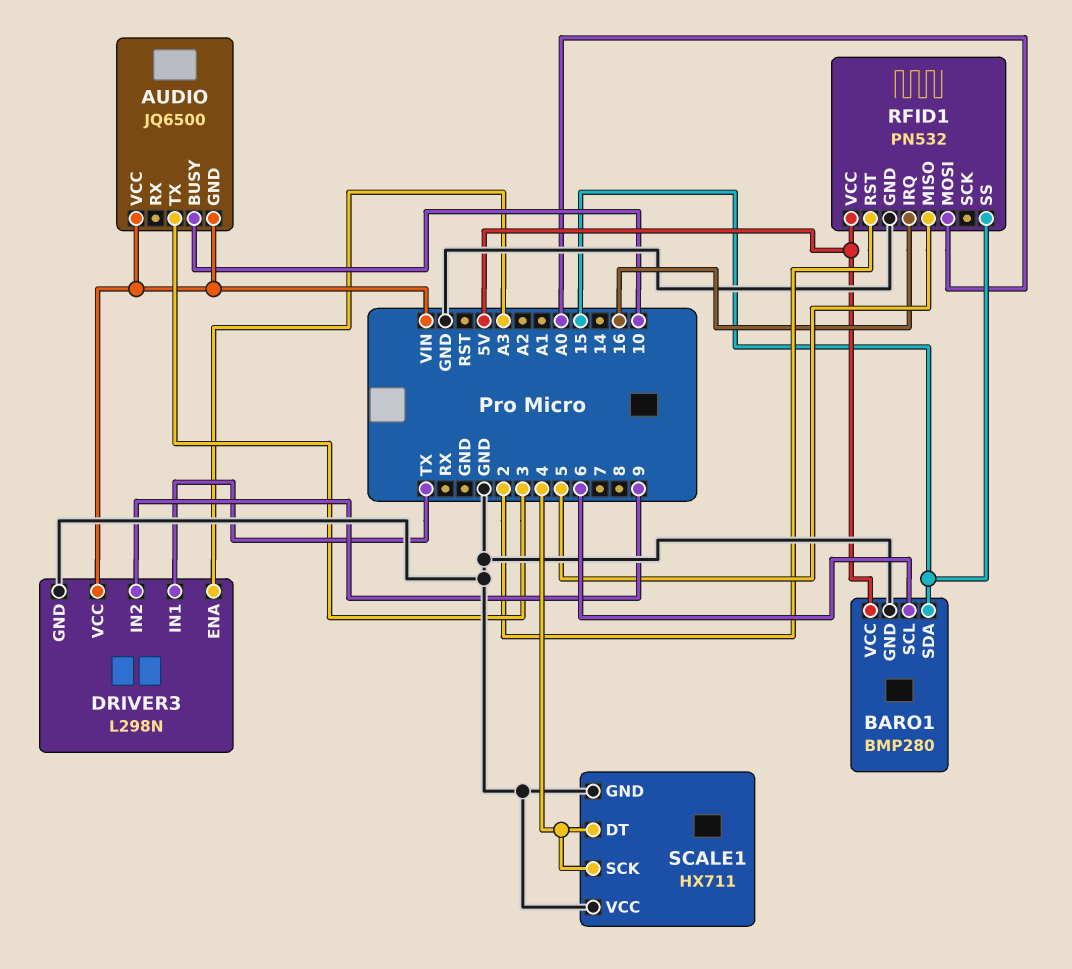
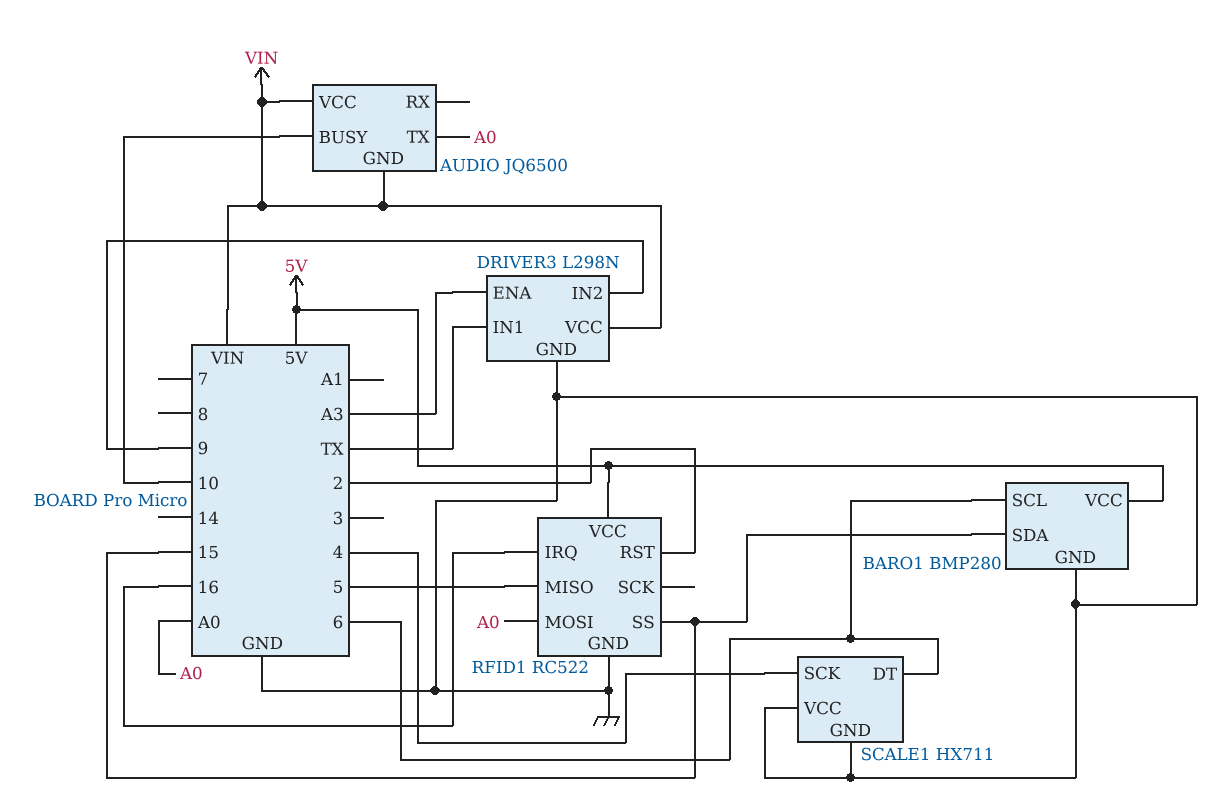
AUDIO pin TX: 3 -> A0
RFID1: PN532 -> RC522
SCALE1 pin DT: 4 -> 6

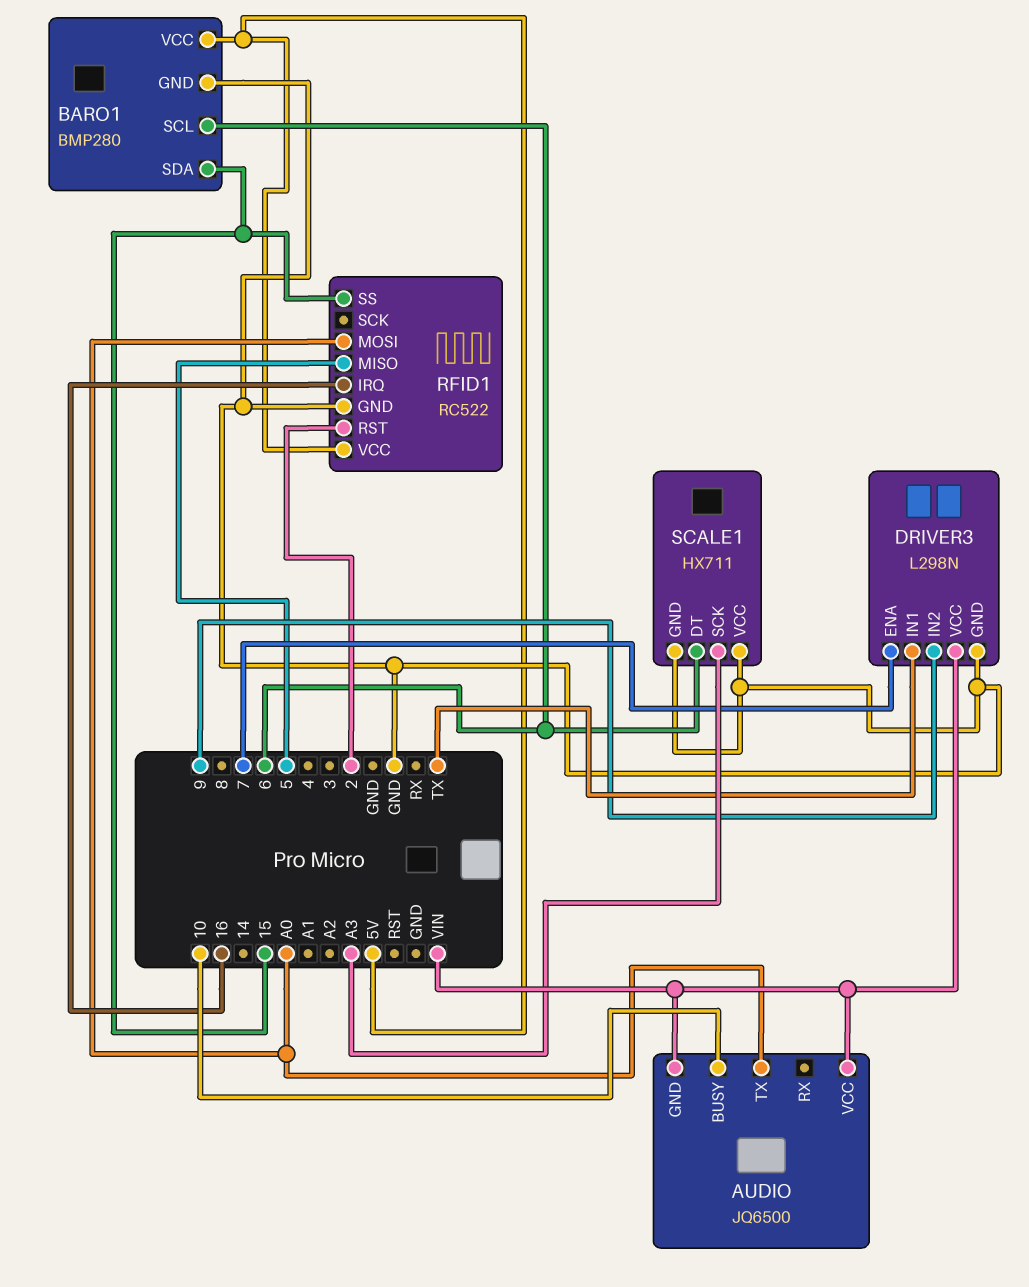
DRIVER3 pin ENA: A3 -> 7
SCALE1 pin SCK: 4 -> A3

